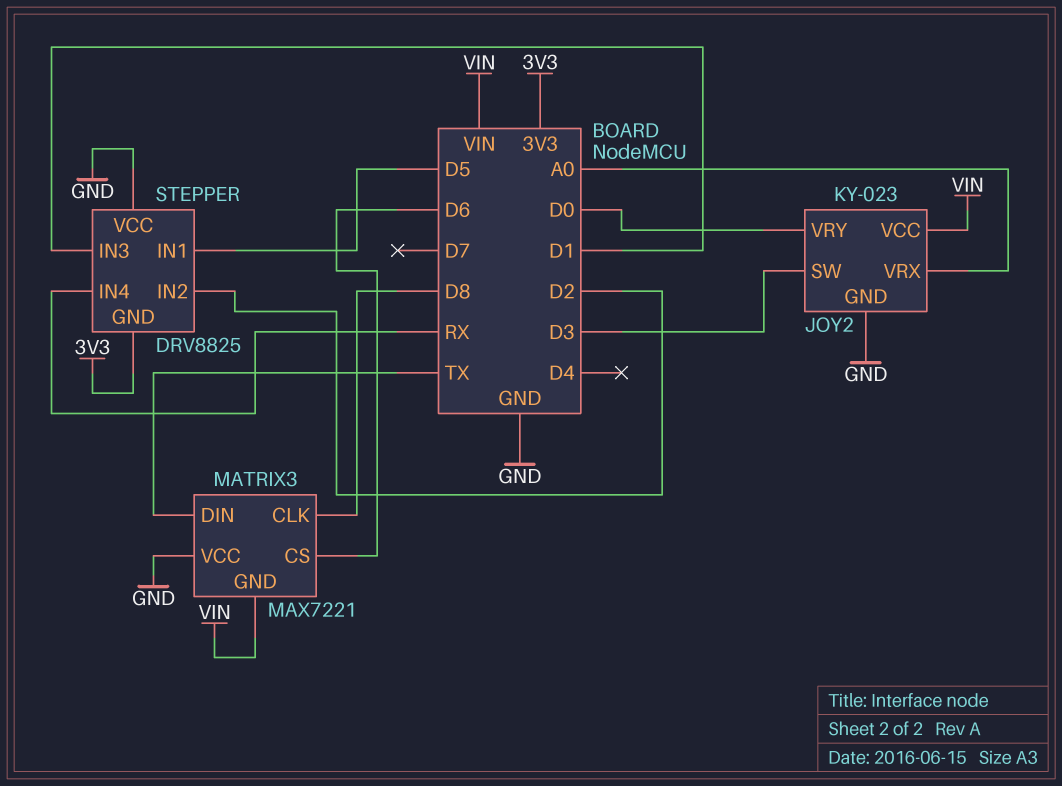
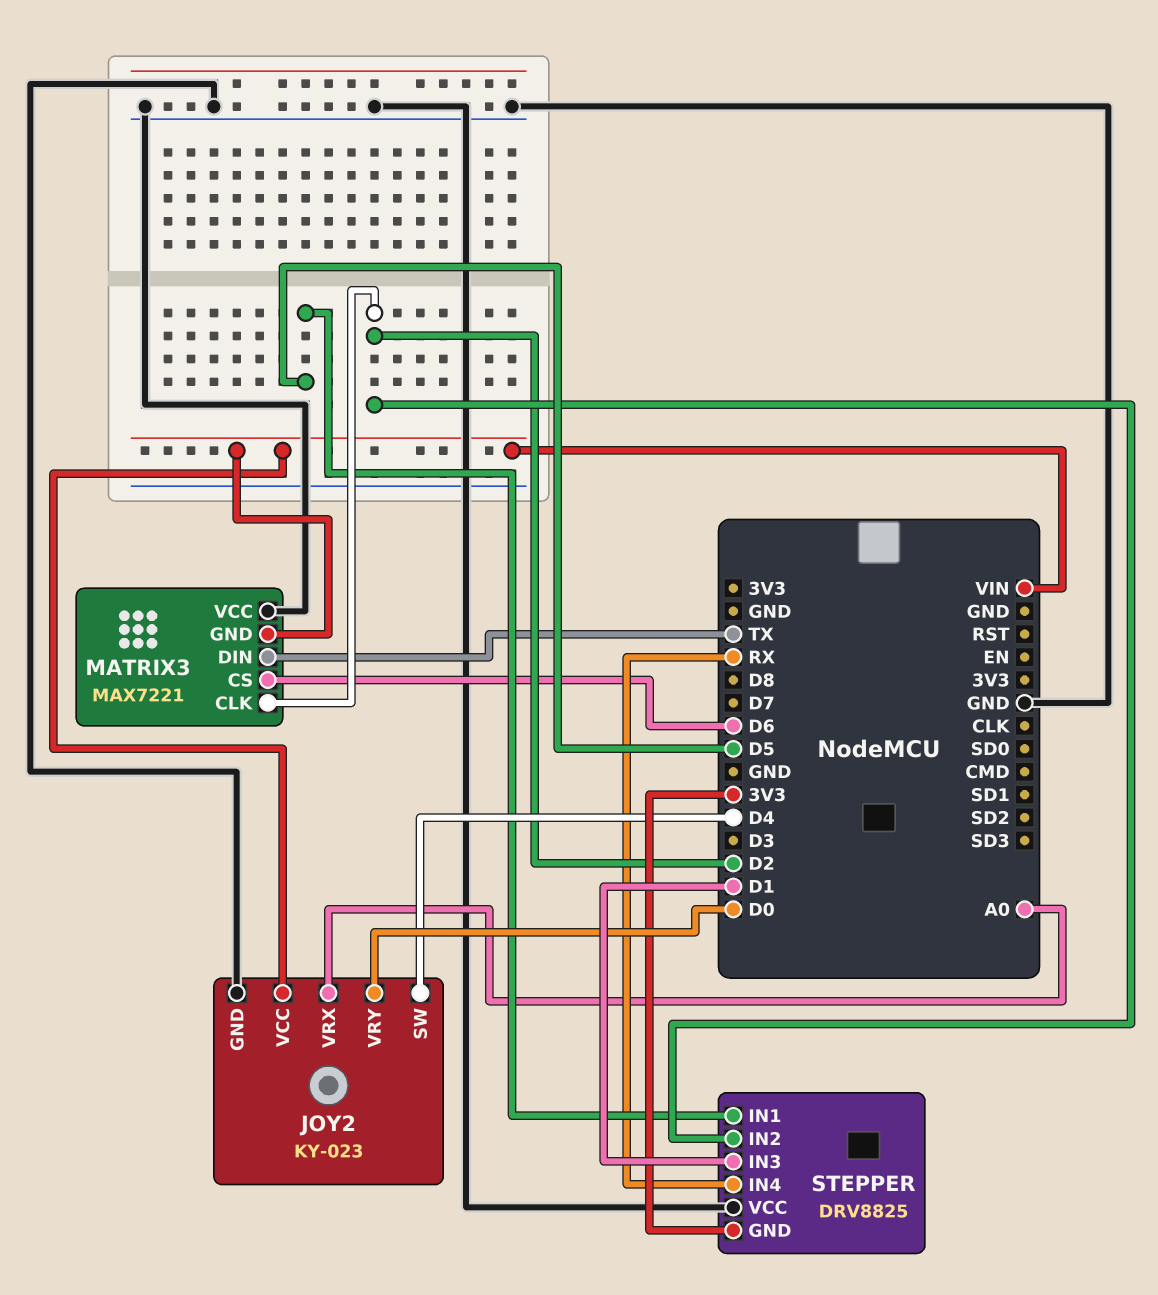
JOY2 pin SW: D3 -> D4
MATRIX3 pin CLK: D8 -> D2

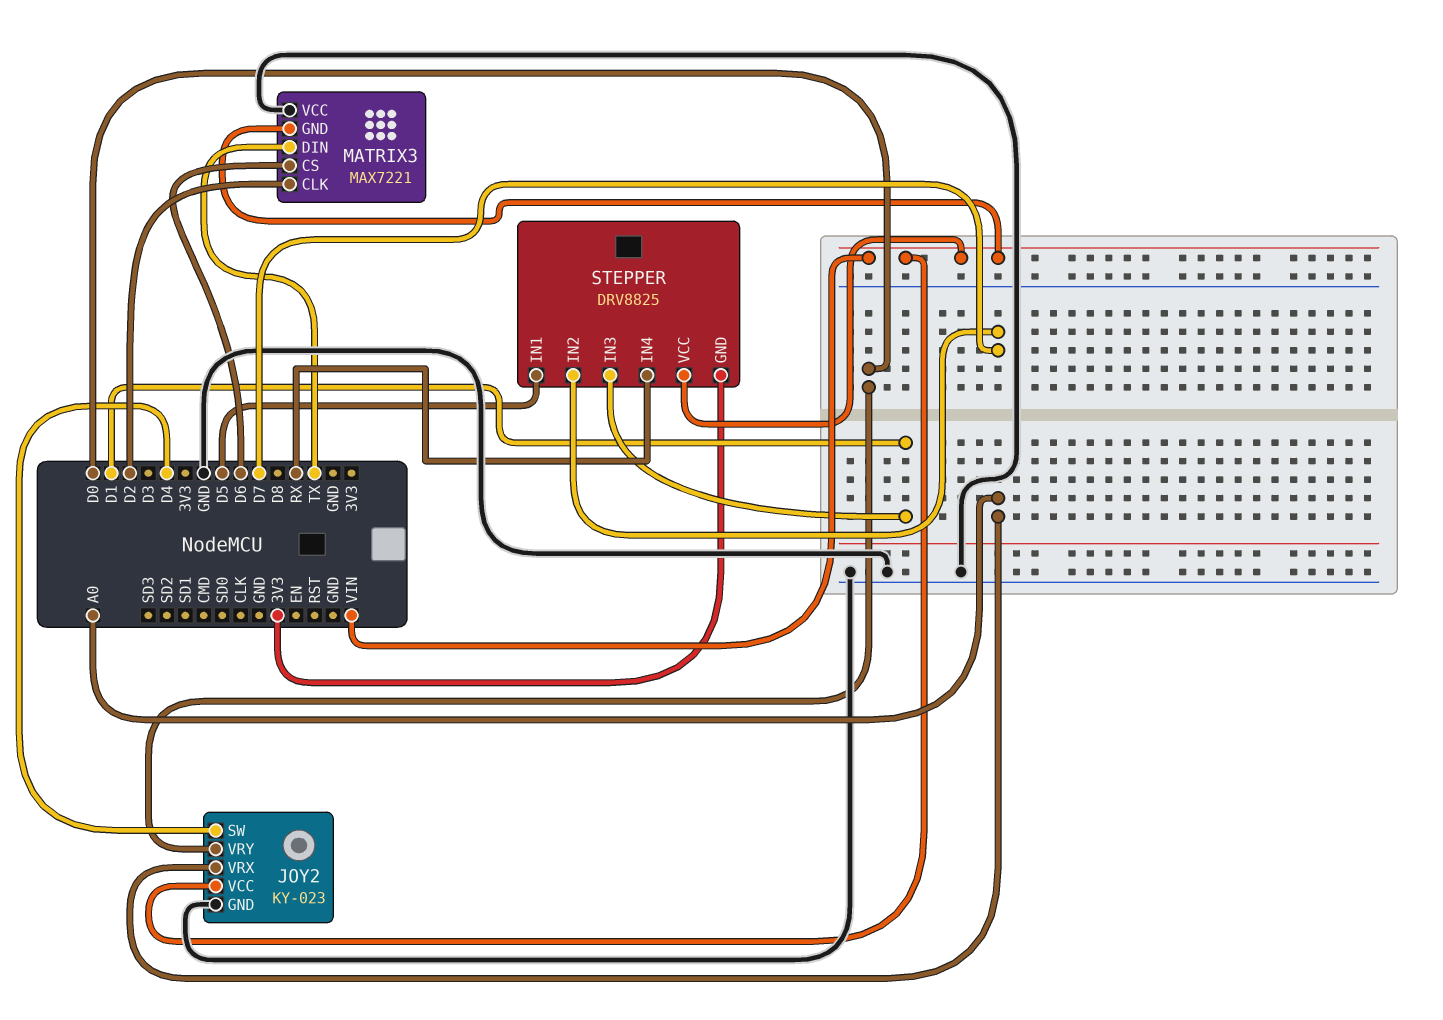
STEPPER pin IN2: D2 -> D7
STEPPER pin VCC: GND -> VIN

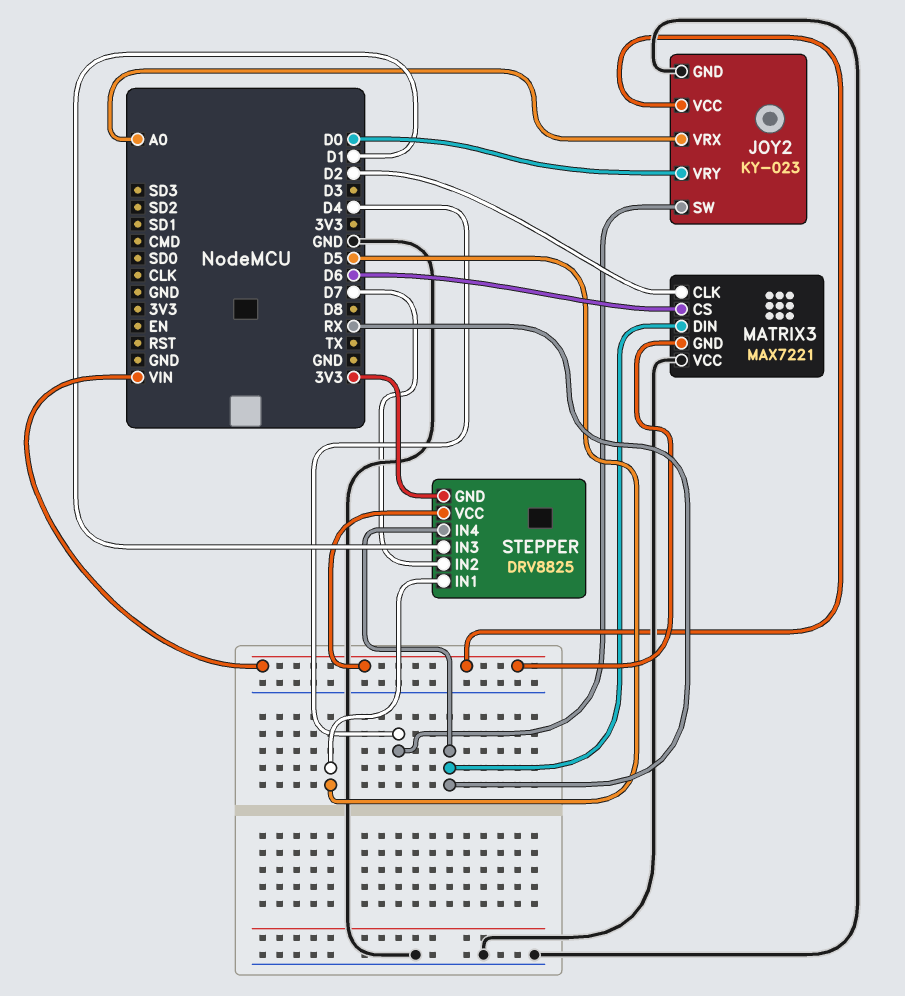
MATRIX3 pin DIN: TX -> RX

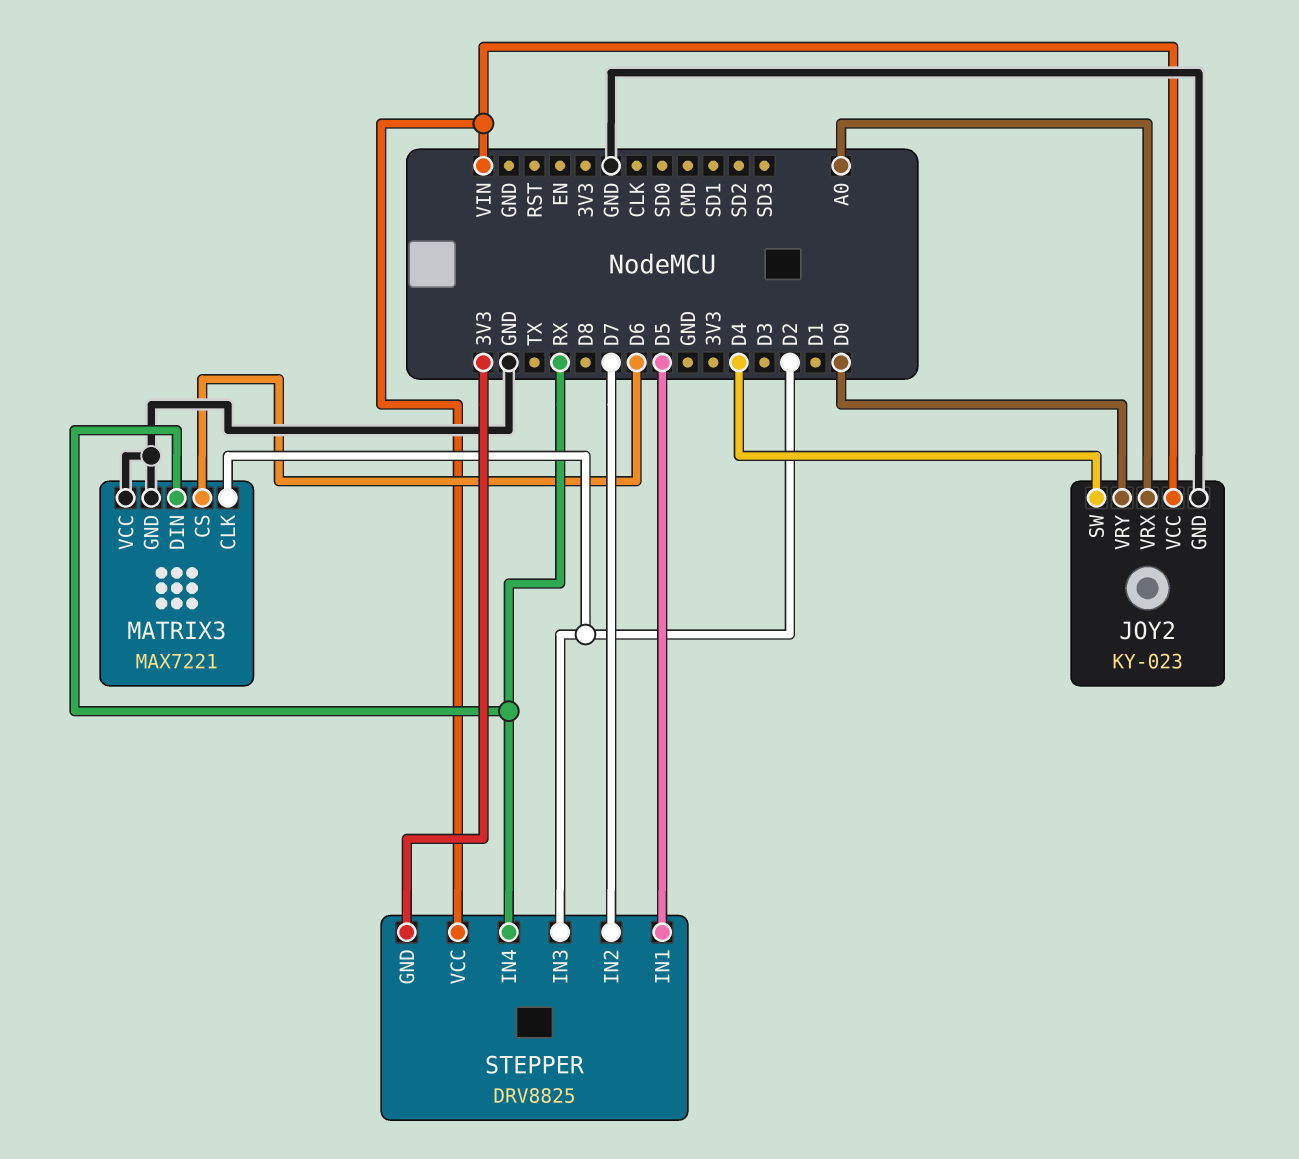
MATRIX3 pin GND: VIN -> GND
STEPPER pin IN3: D1 -> D2

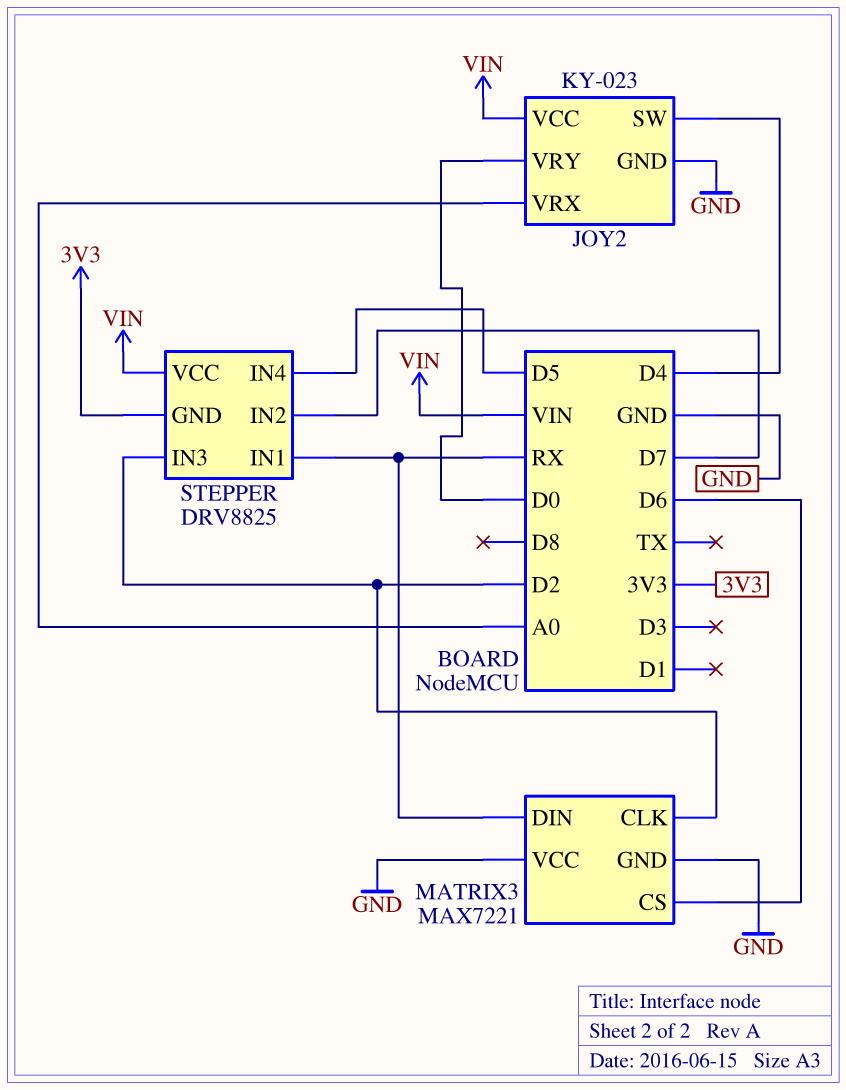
STEPPER pin IN1: D5 -> RX
STEPPER pin IN4: RX -> D5

